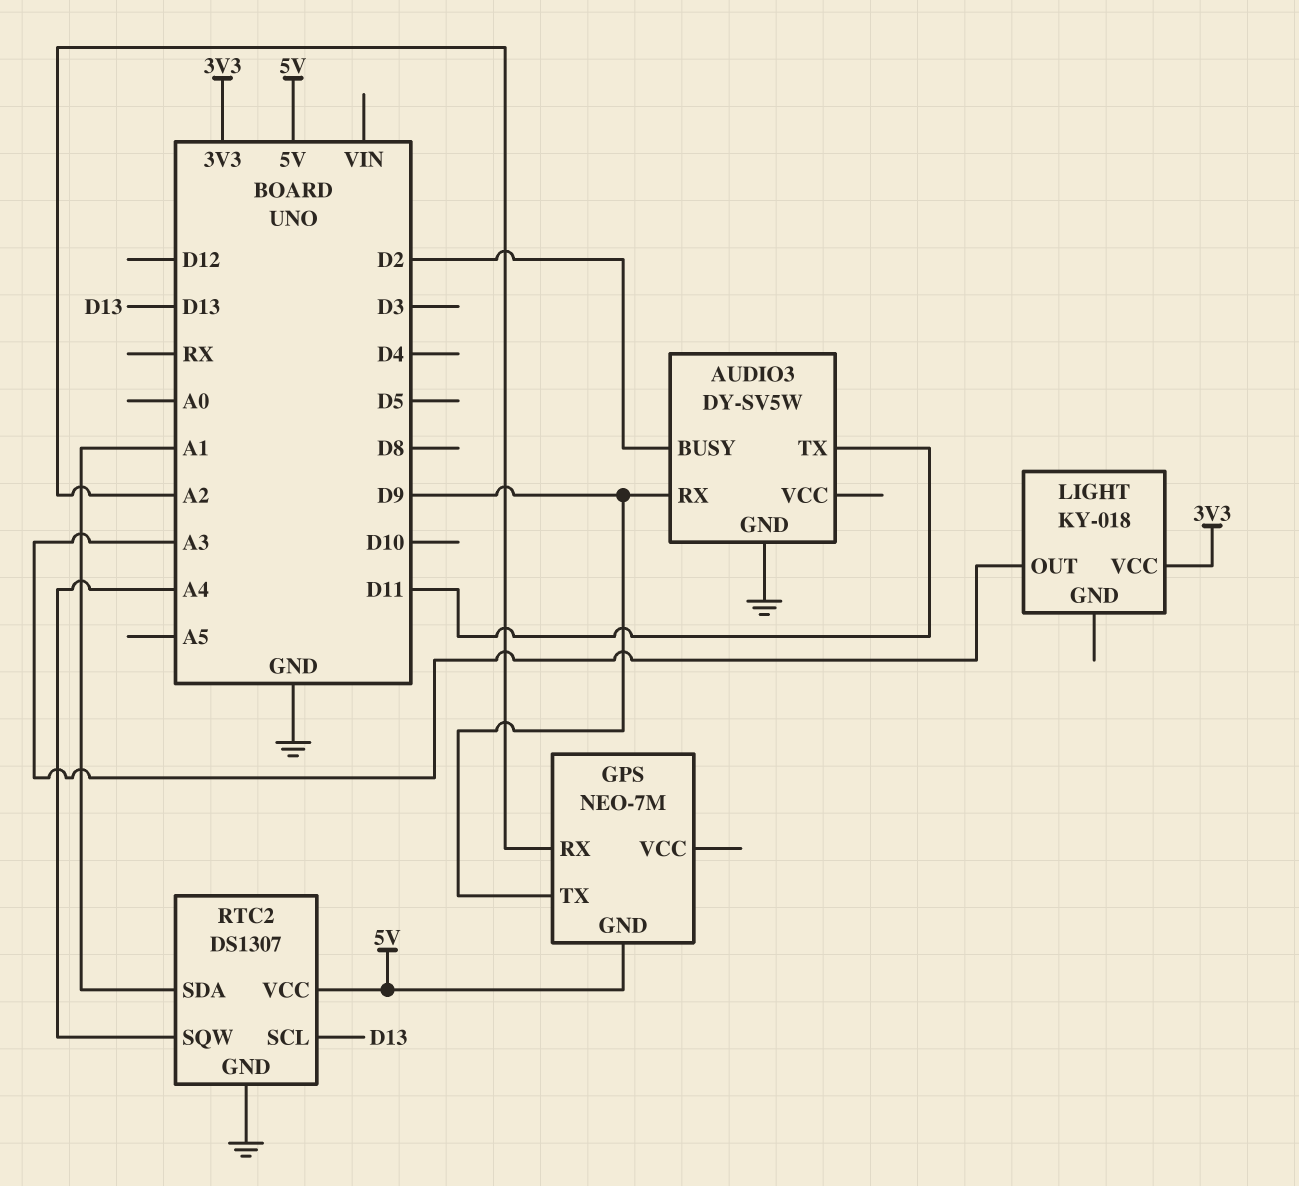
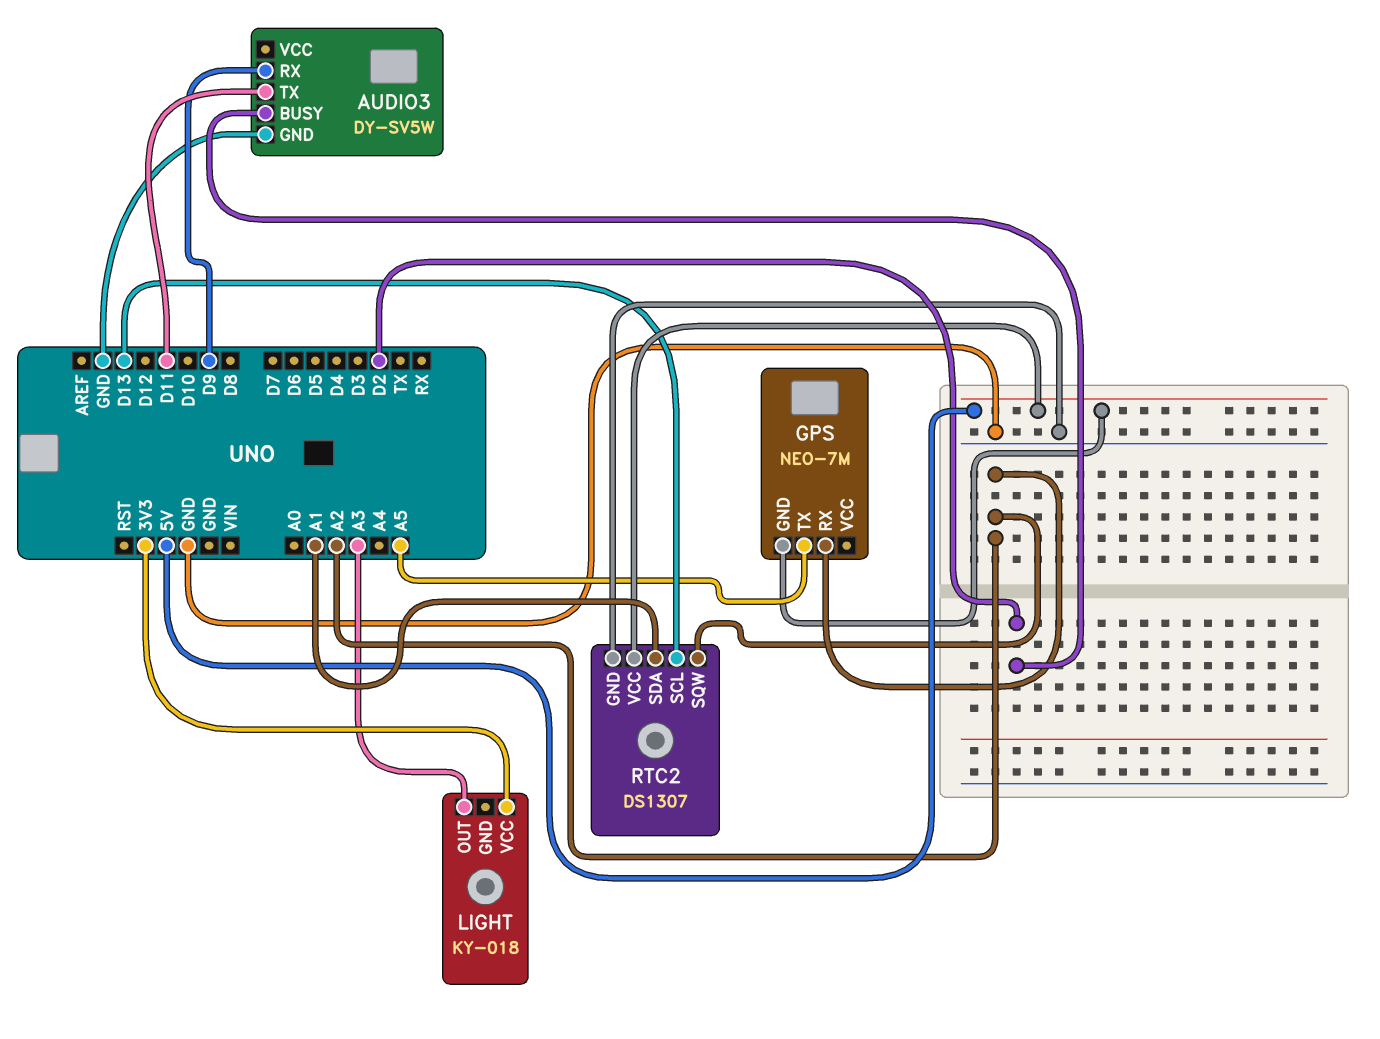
GPS pin TX: D9 -> A5
RTC2 pin SQW: A4 -> A2

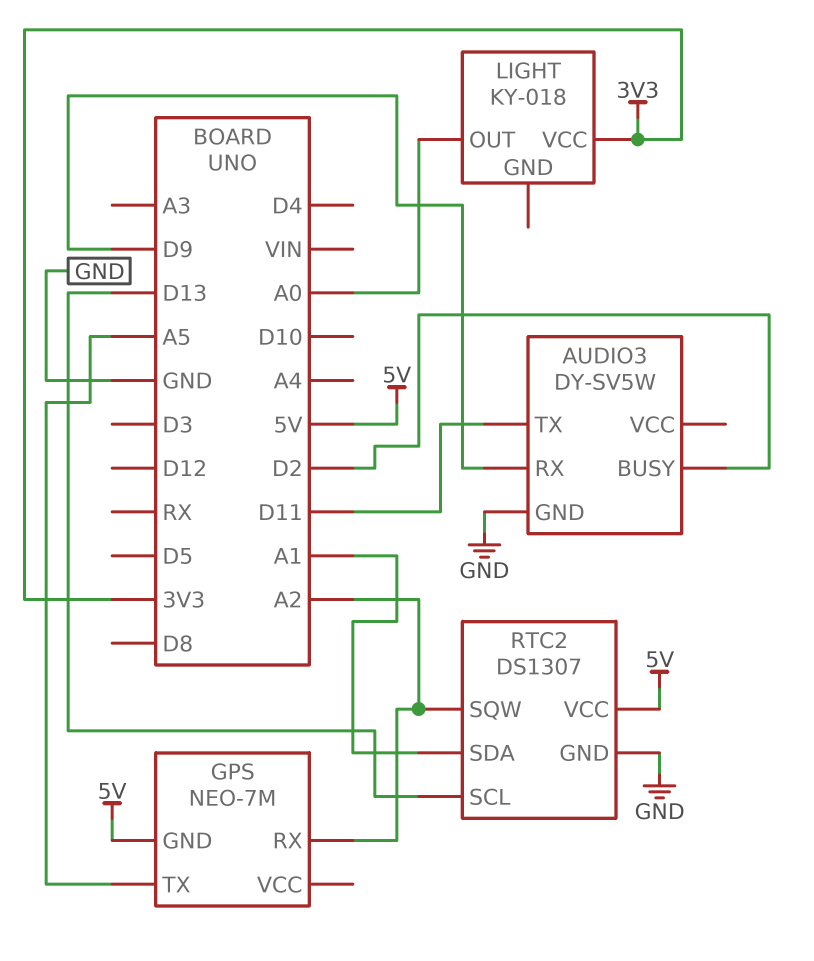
LIGHT pin OUT: A3 -> A0

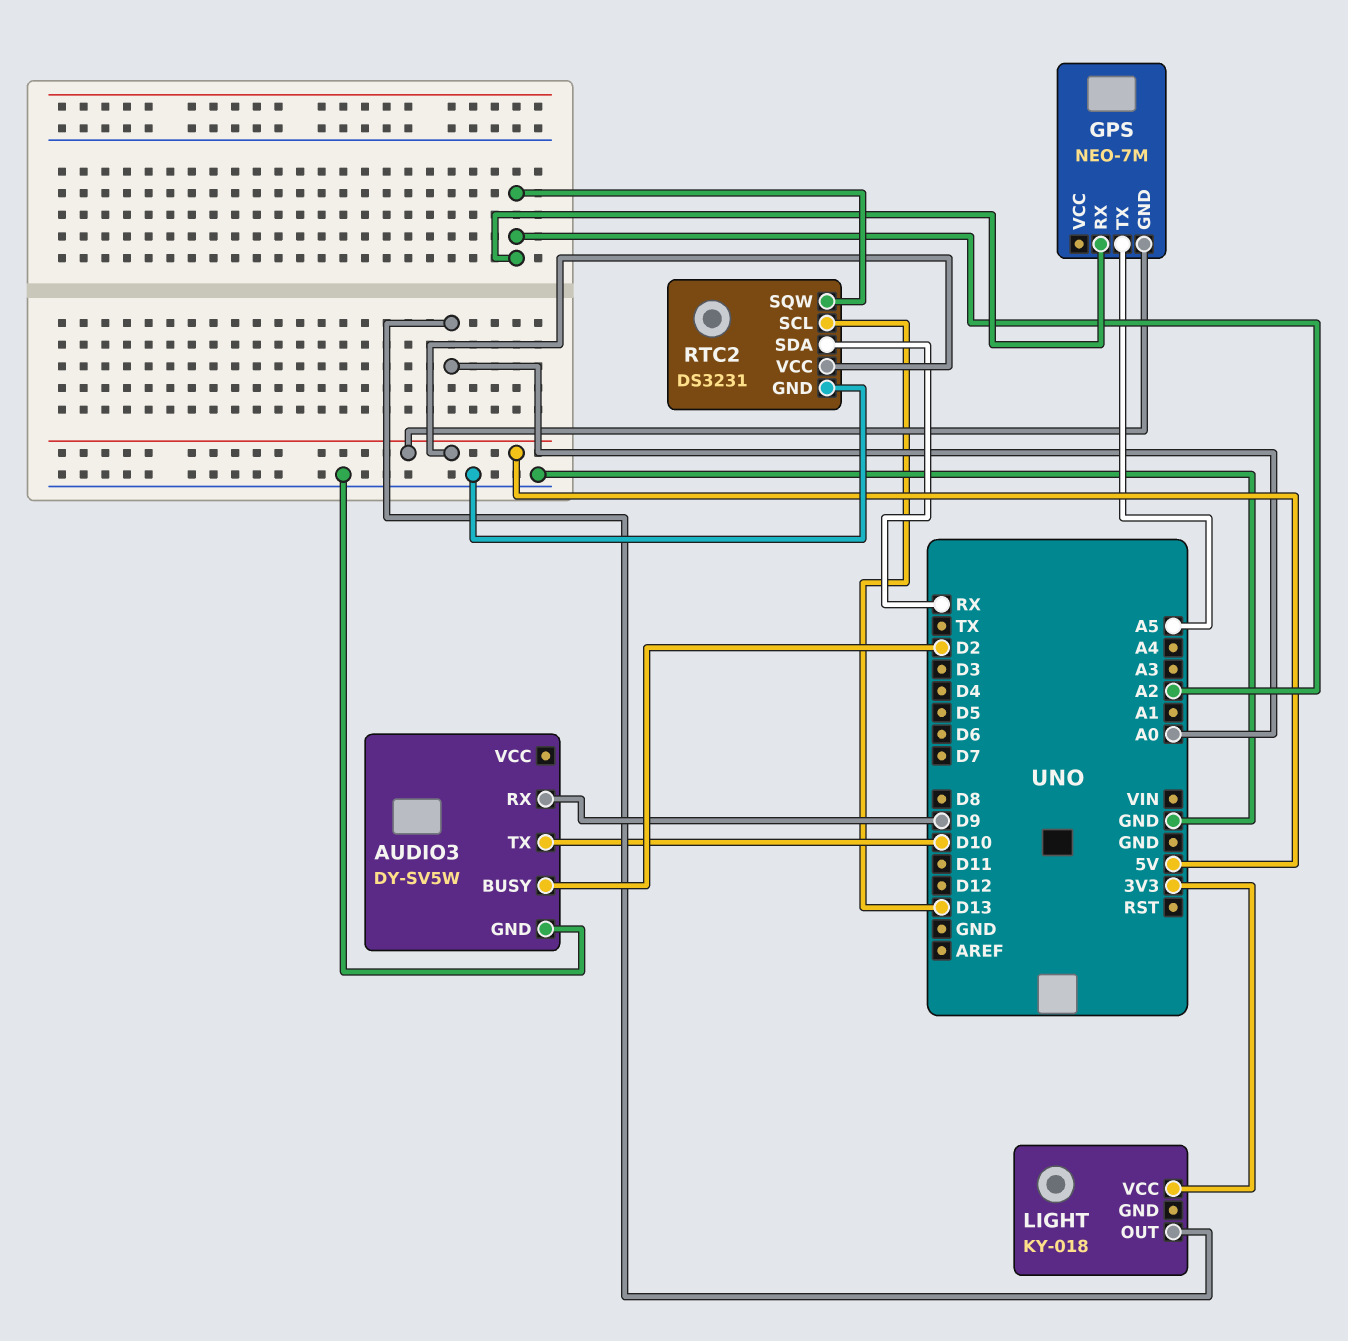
AUDIO3 pin TX: D11 -> D10
RTC2: DS1307 -> DS3231
RTC2 pin SDA: A1 -> RX

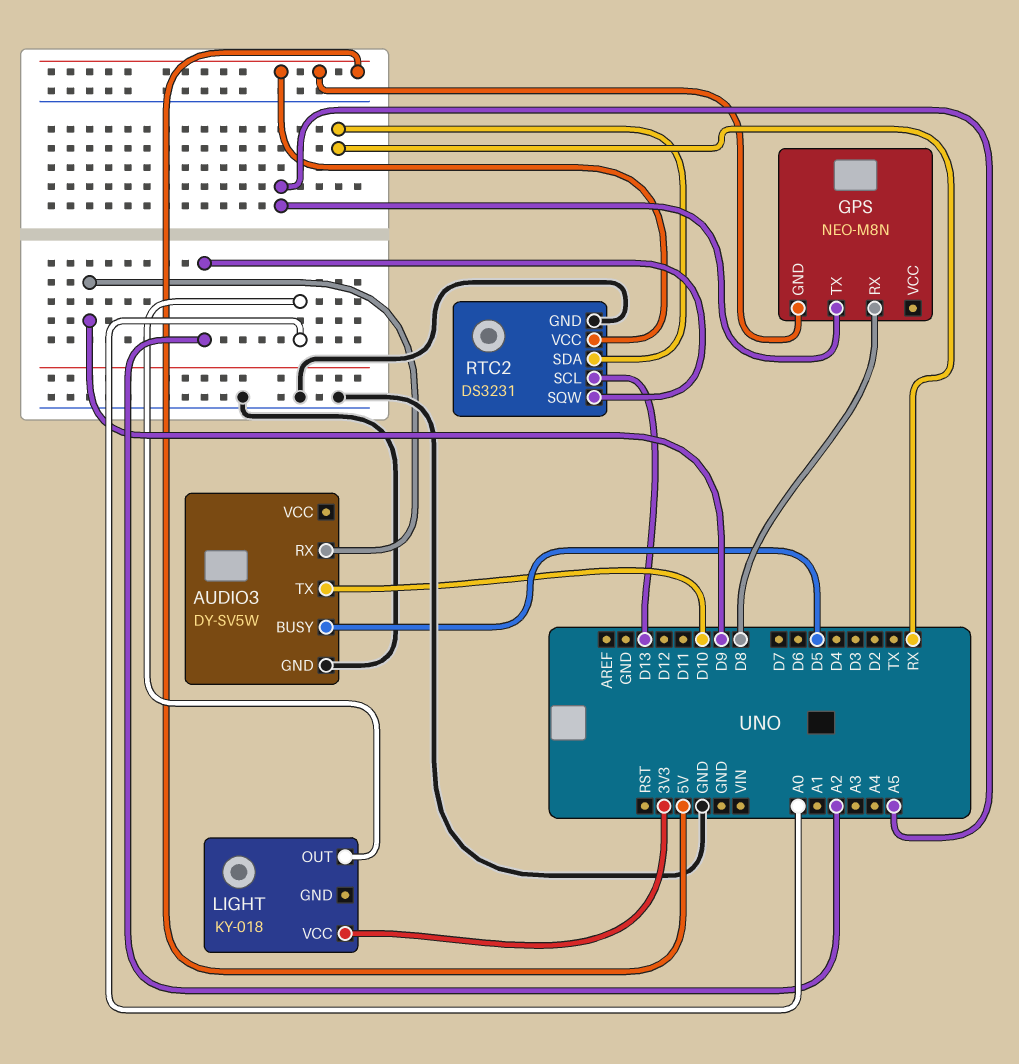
AUDIO3 pin BUSY: D2 -> D5
GPS: NEO-7M -> NEO-M8N
GPS pin RX: A2 -> D8

